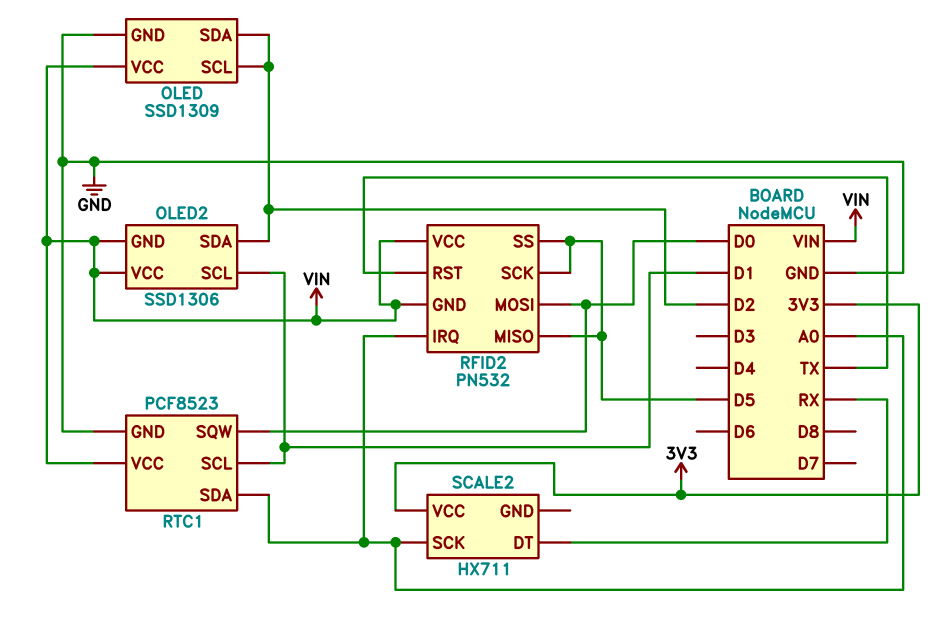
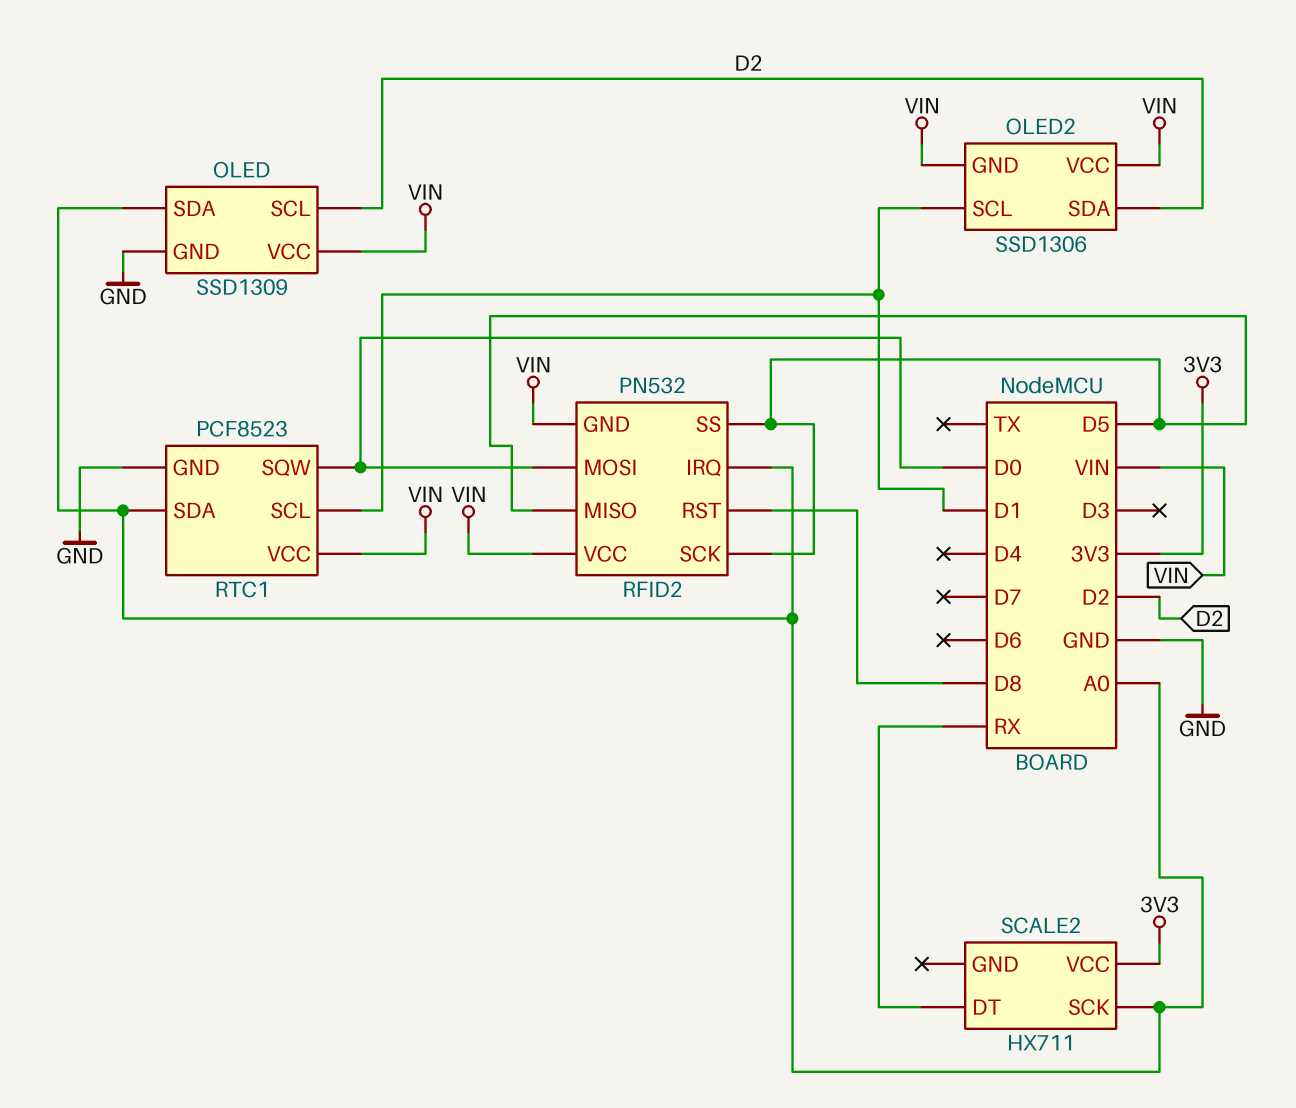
OLED pin SDA: D2 -> A0
RFID2 pin RST: TX -> D8

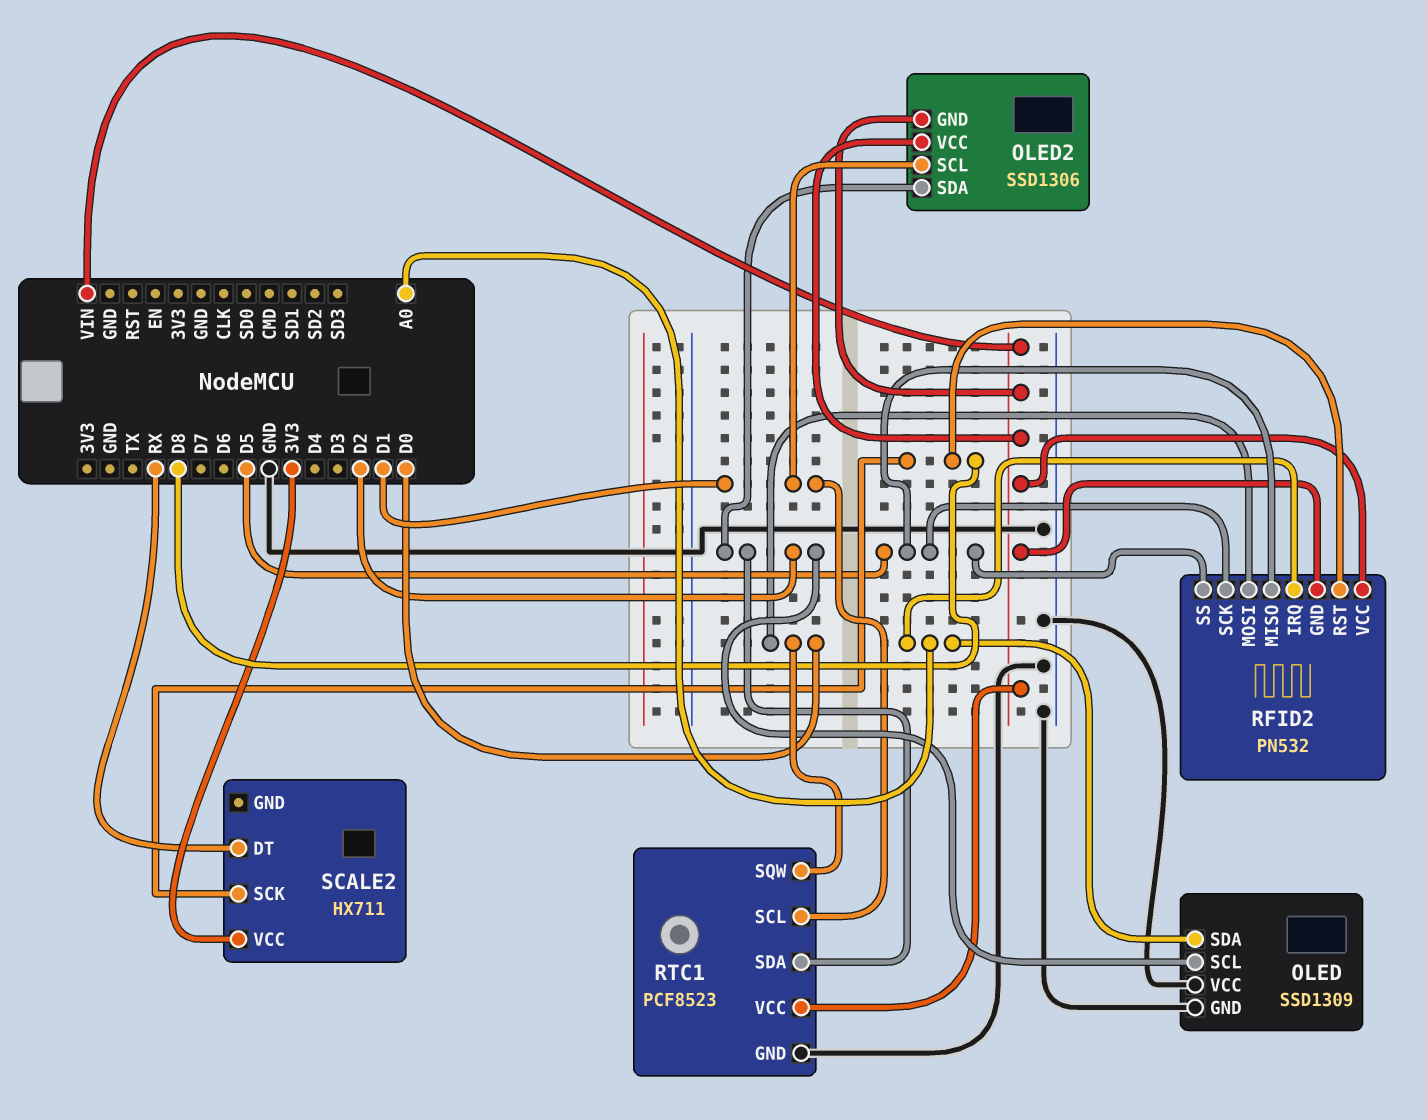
OLED pin VCC: VIN -> GND
RTC1 pin SDA: A0 -> D2
SCALE2 pin SCK: A0 -> D8

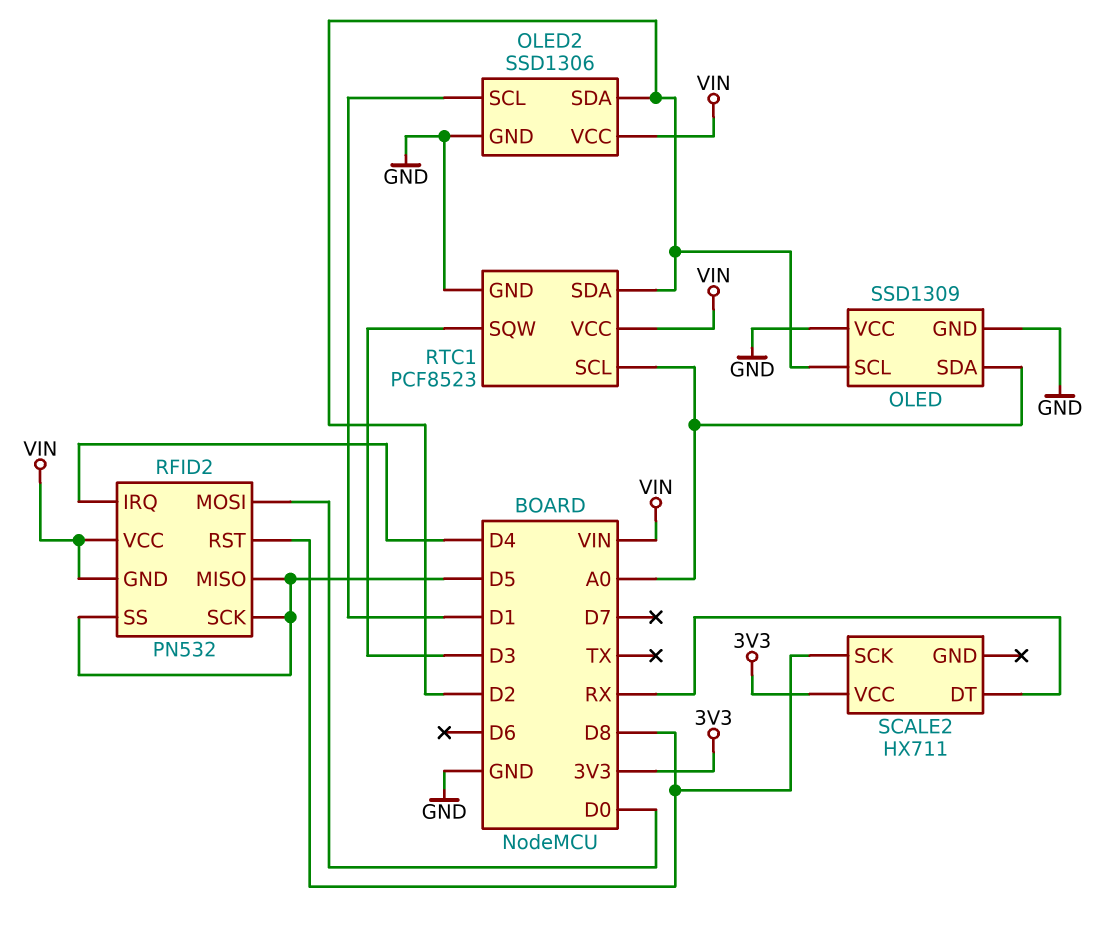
OLED2 pin GND: VIN -> GND
RFID2 pin IRQ: A0 -> D4
RTC1 pin SCL: D1 -> A0
RTC1 pin SQW: D0 -> D3

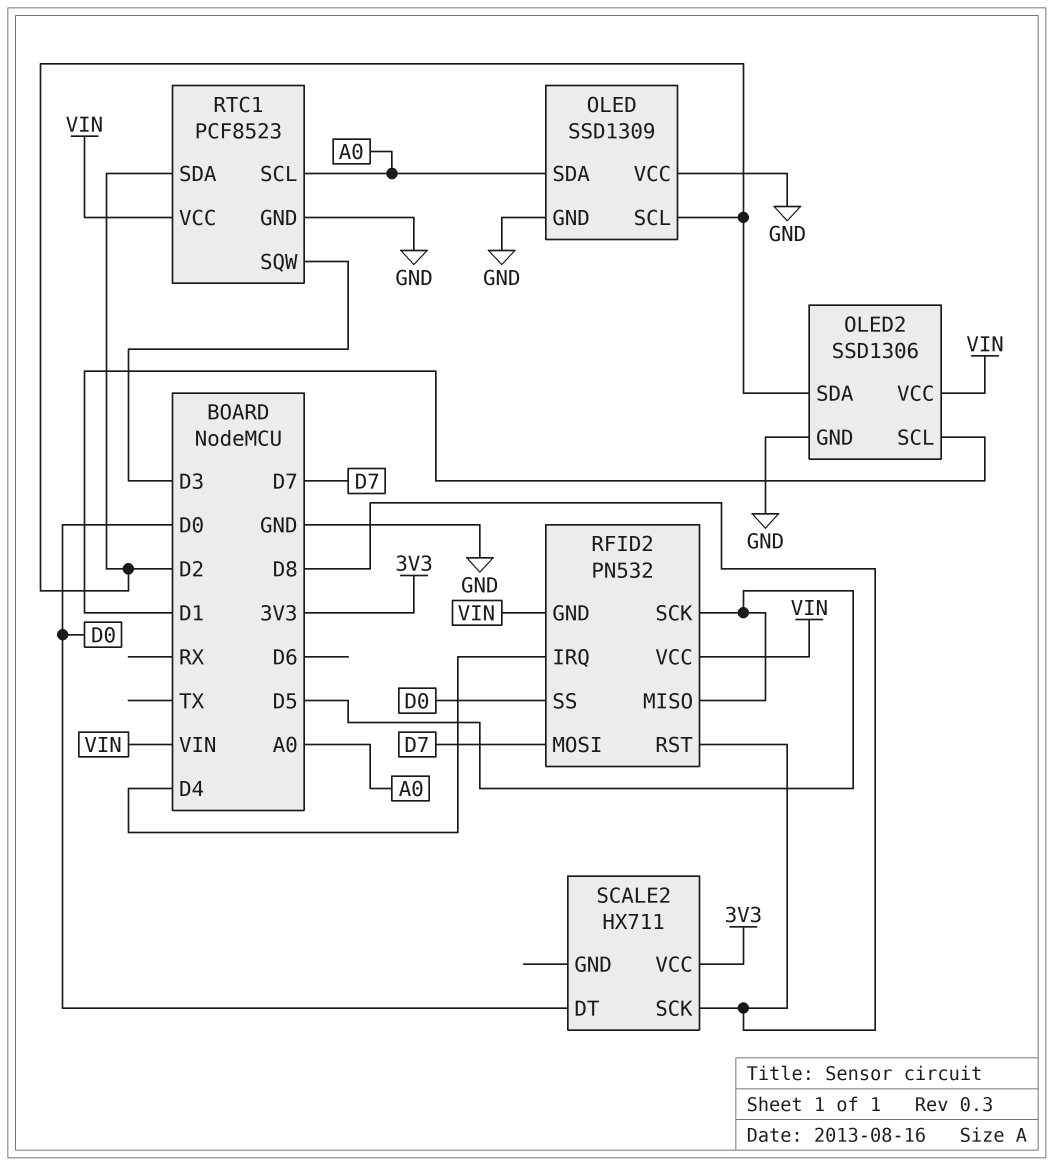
RFID2 pin MOSI: D0 -> D7
RFID2 pin SS: D5 -> D0
SCALE2 pin DT: RX -> D0

